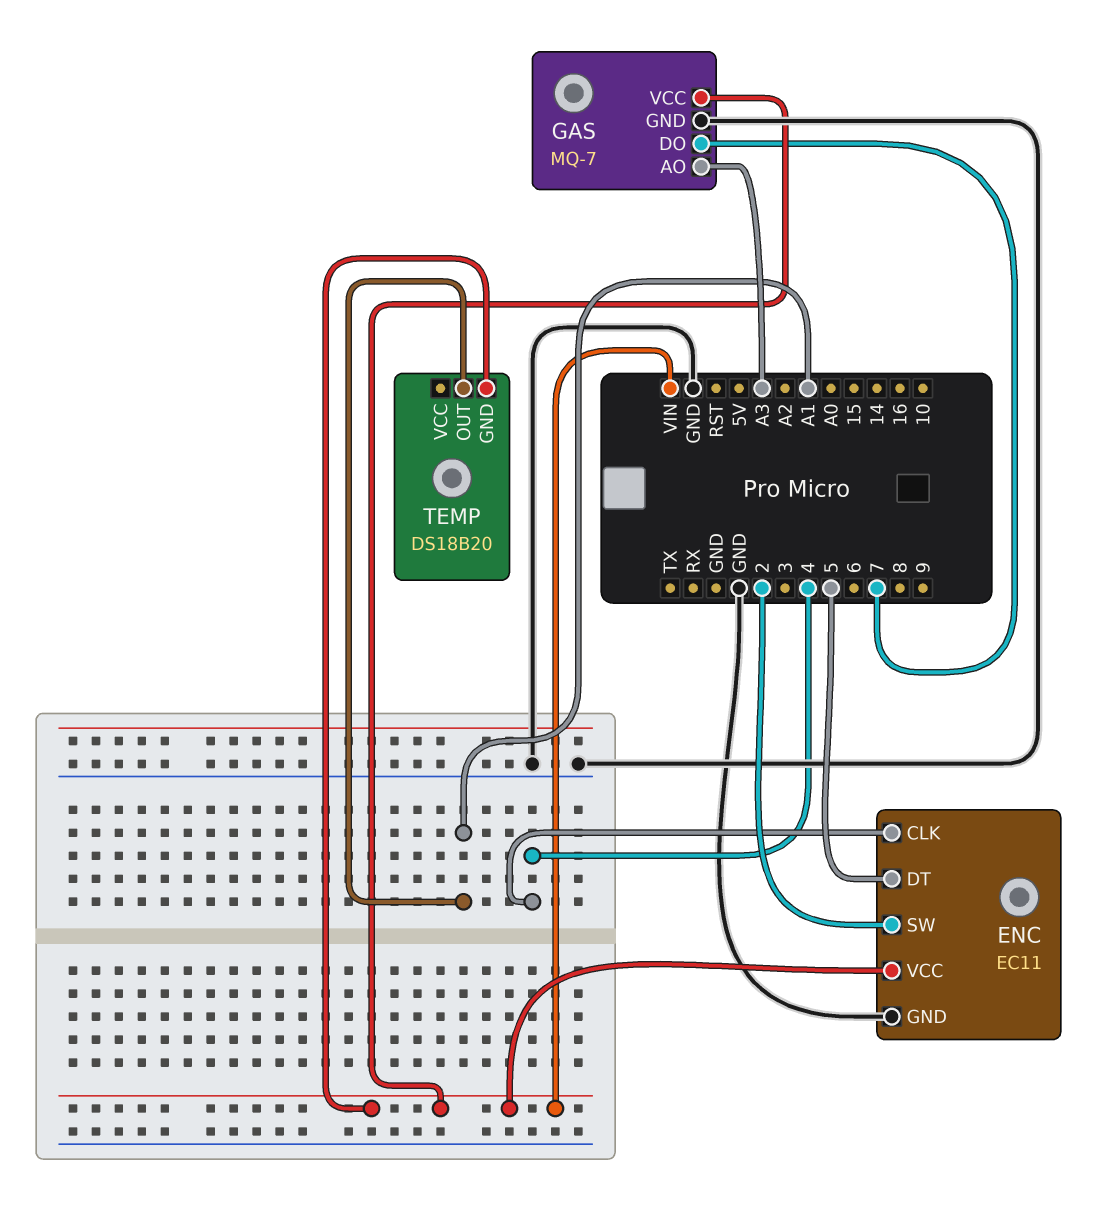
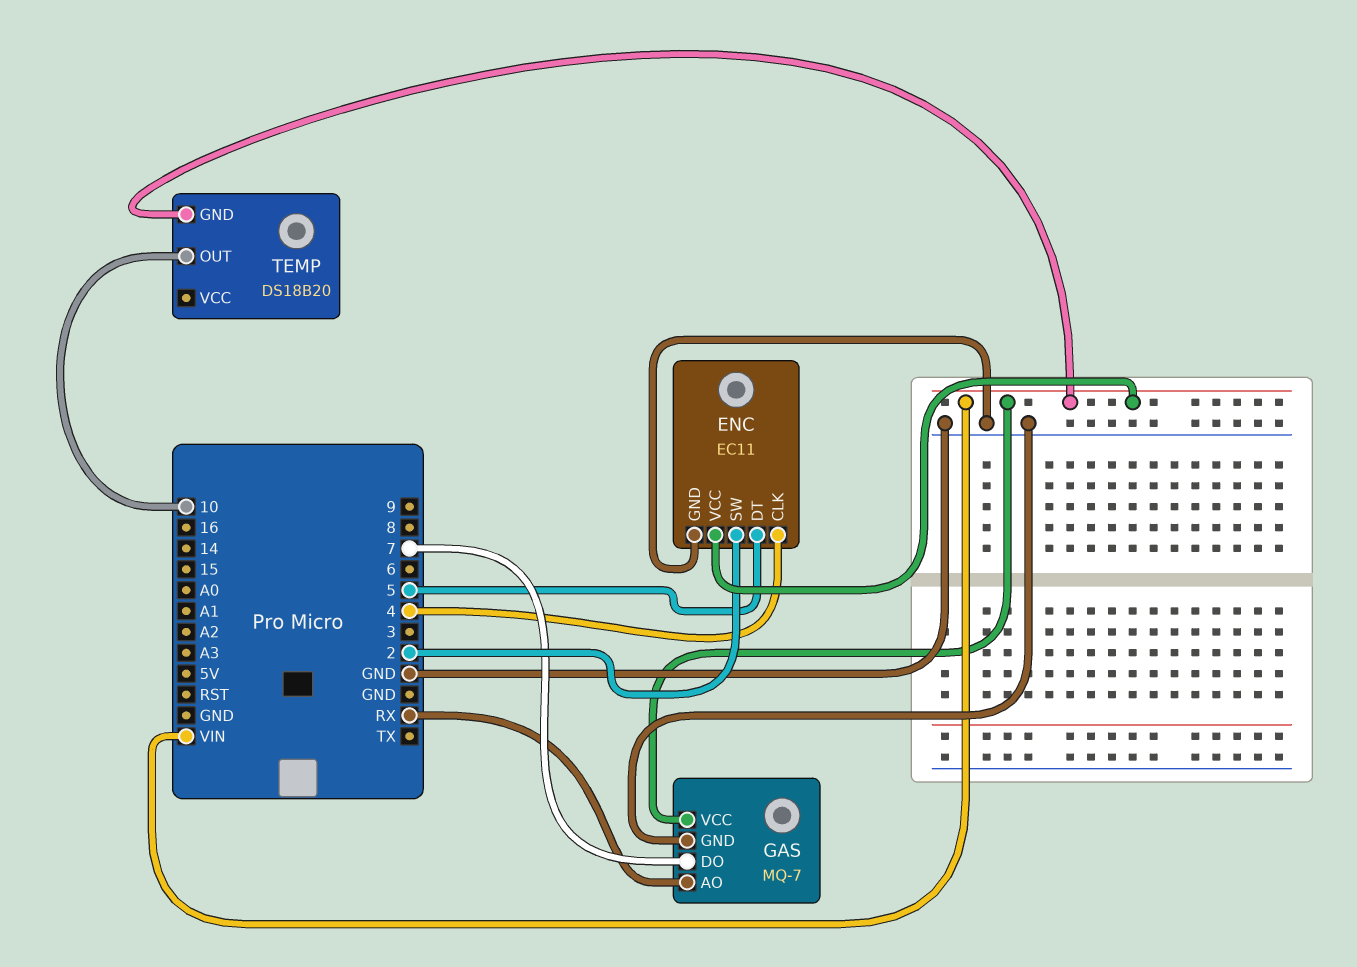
GAS pin AO: A3 -> RX
TEMP pin OUT: A1 -> 10

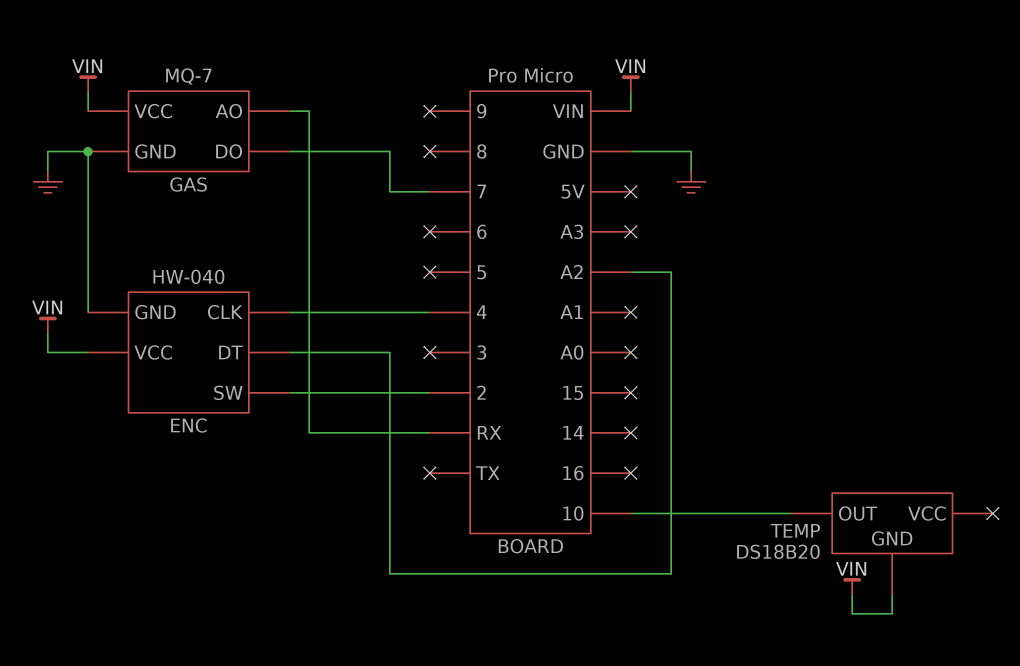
ENC: EC11 -> HW-040
ENC pin DT: 5 -> A2

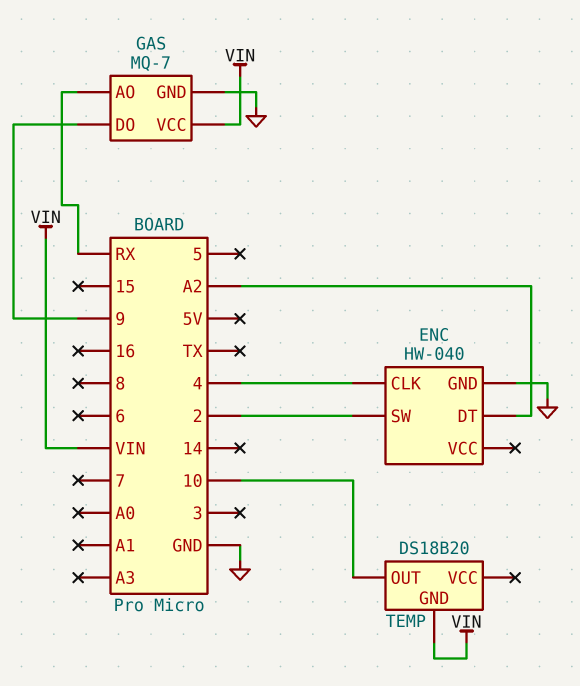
ENC pin VCC: VIN -> none
GAS pin DO: 7 -> 9

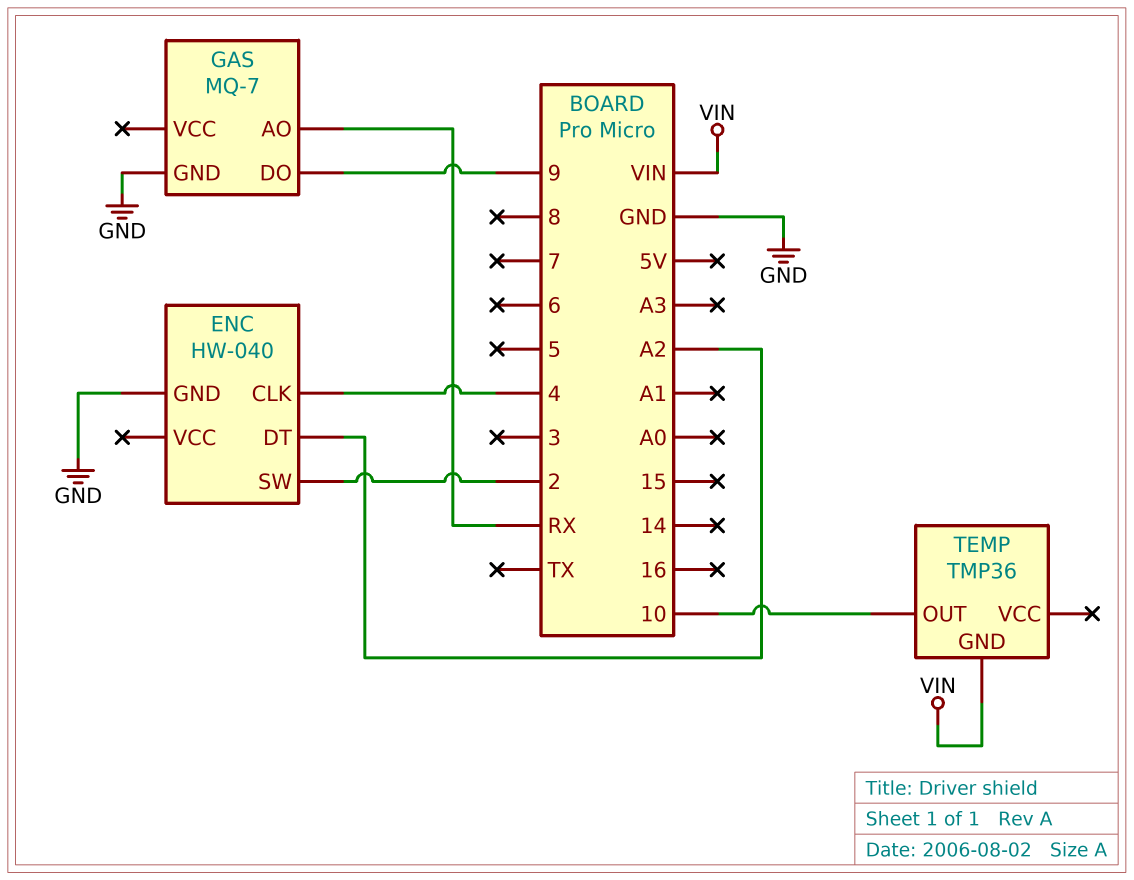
GAS pin VCC: VIN -> none
TEMP: DS18B20 -> TMP36

